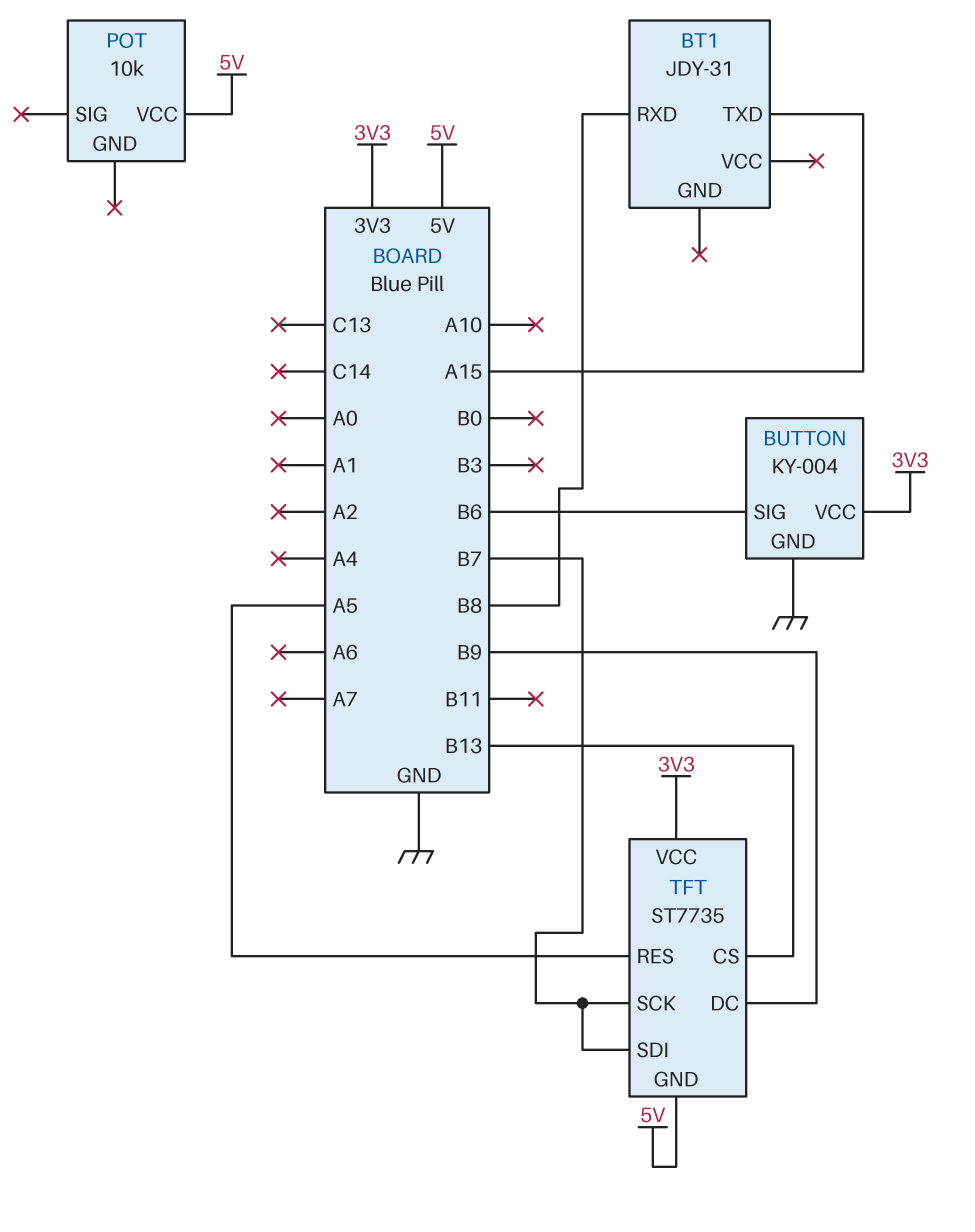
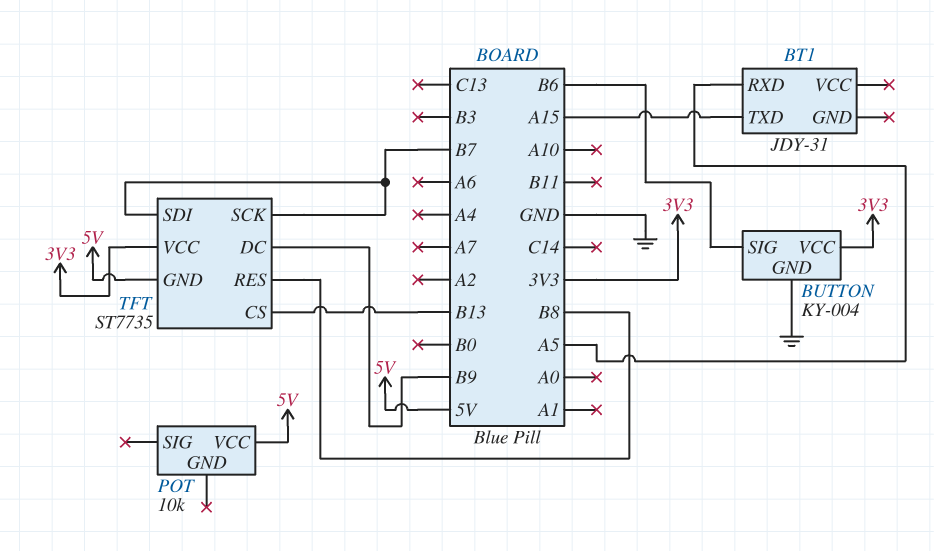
BT1 pin RXD: B8 -> A5
TFT pin RES: A5 -> B8

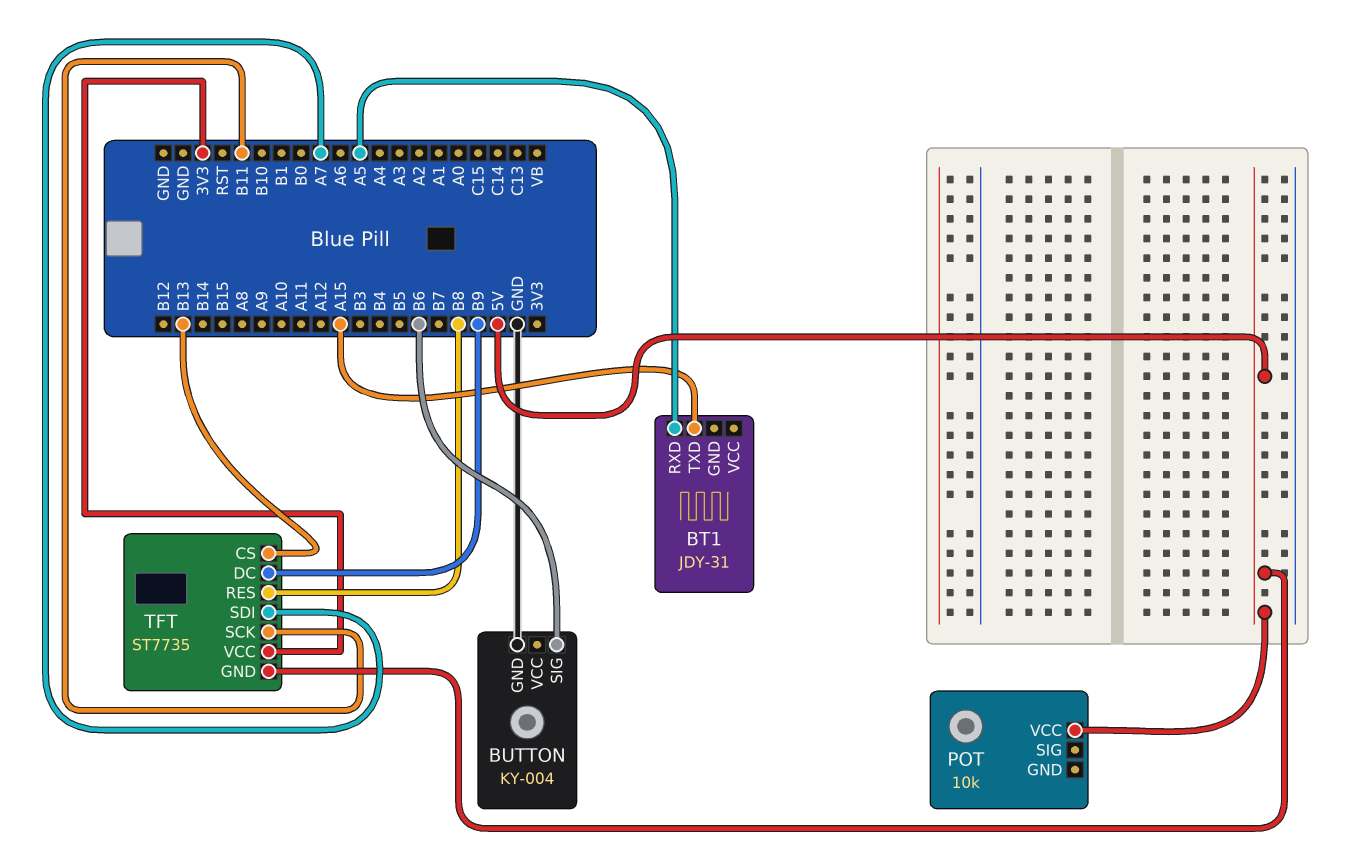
BUTTON pin VCC: 3V3 -> none
TFT pin SCK: B7 -> B11
TFT pin SDI: B7 -> A7

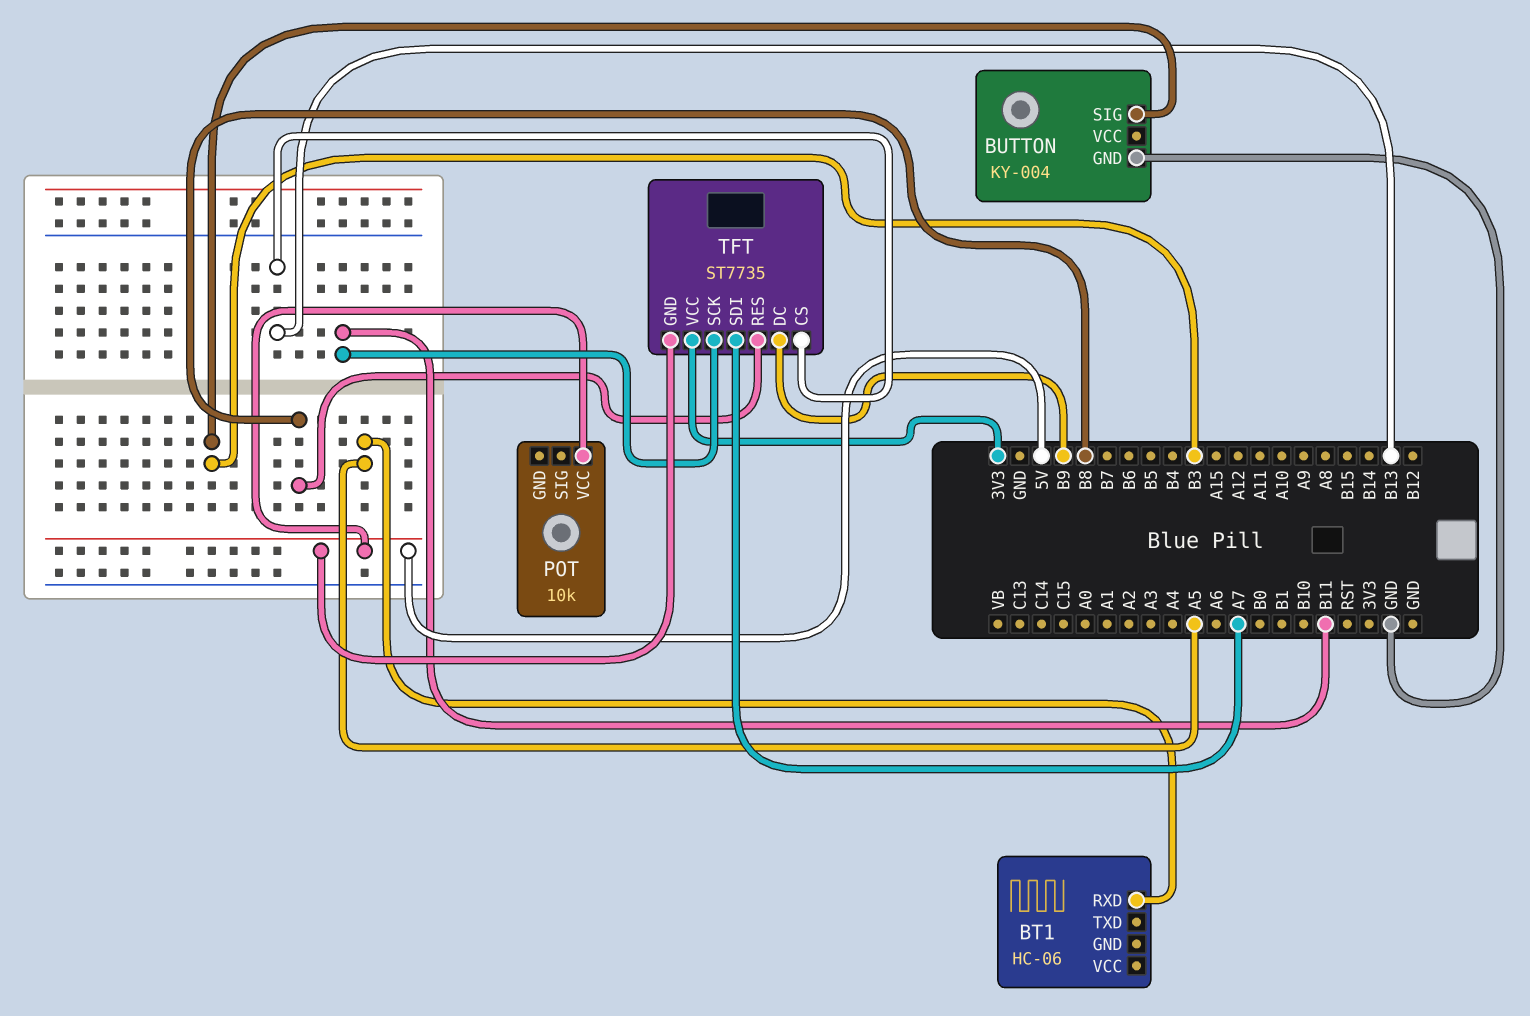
BT1: JDY-31 -> HC-06
BT1 pin TXD: A15 -> none
BUTTON pin SIG: B6 -> B3

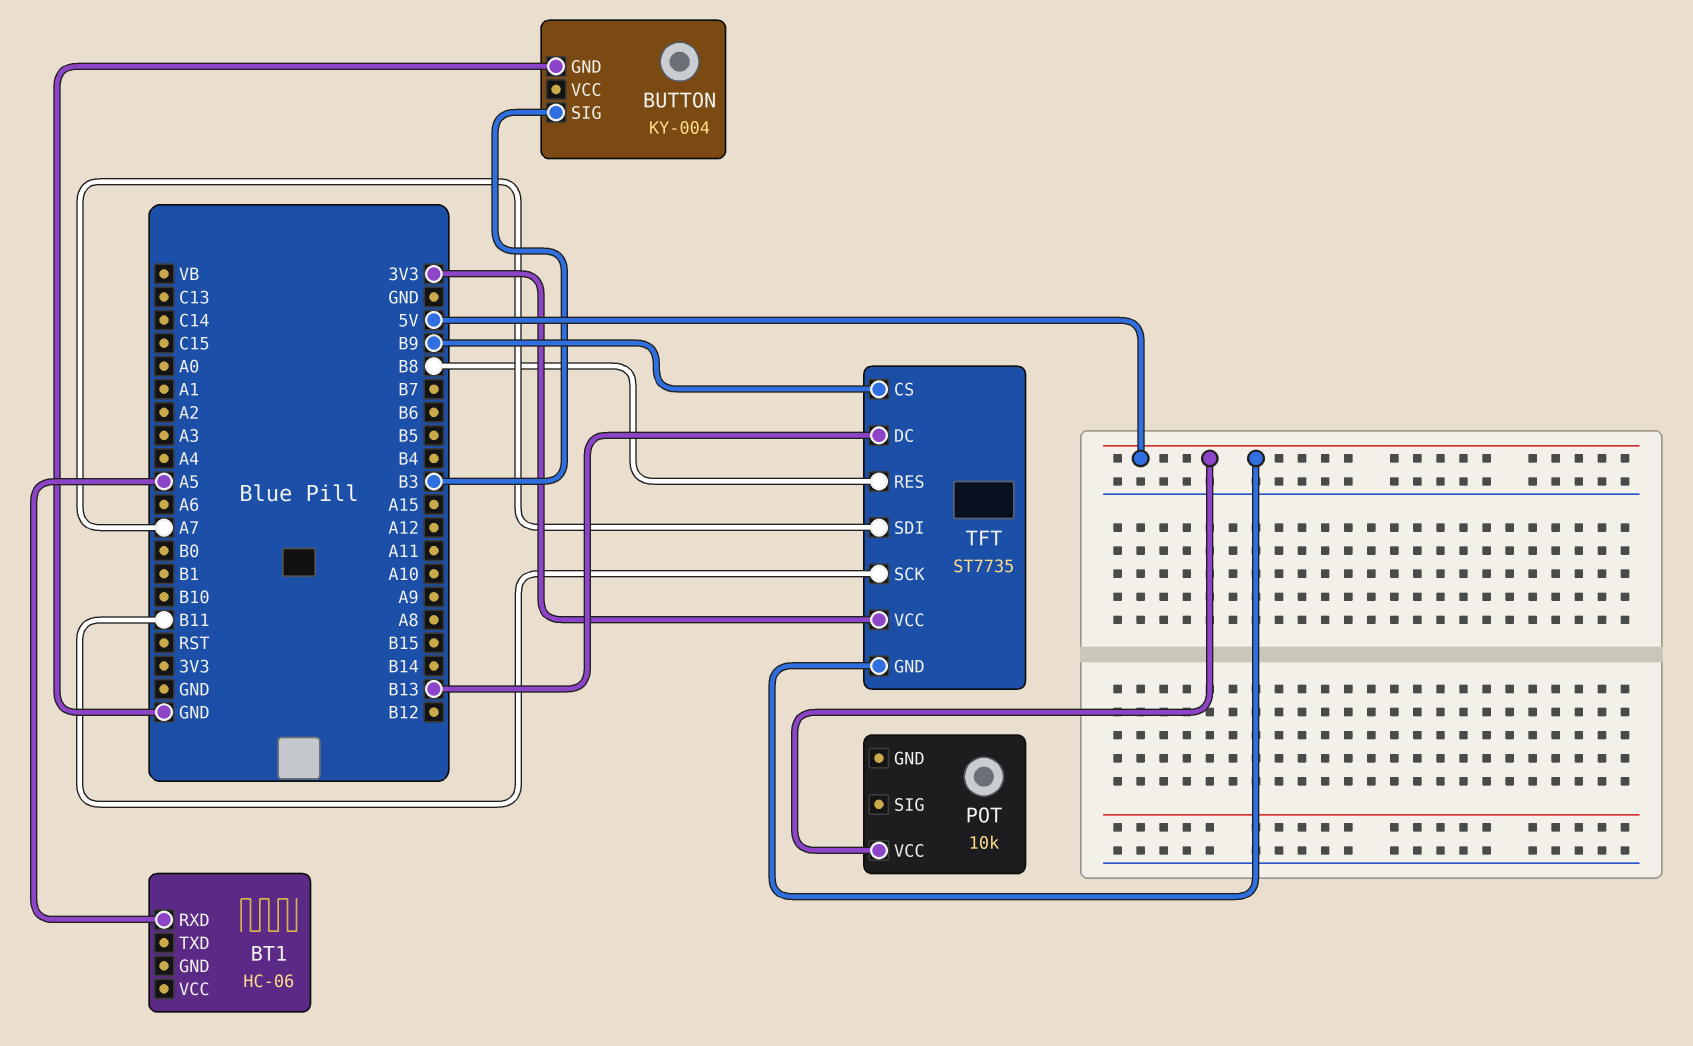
TFT pin CS: B13 -> B9
TFT pin DC: B9 -> B13

